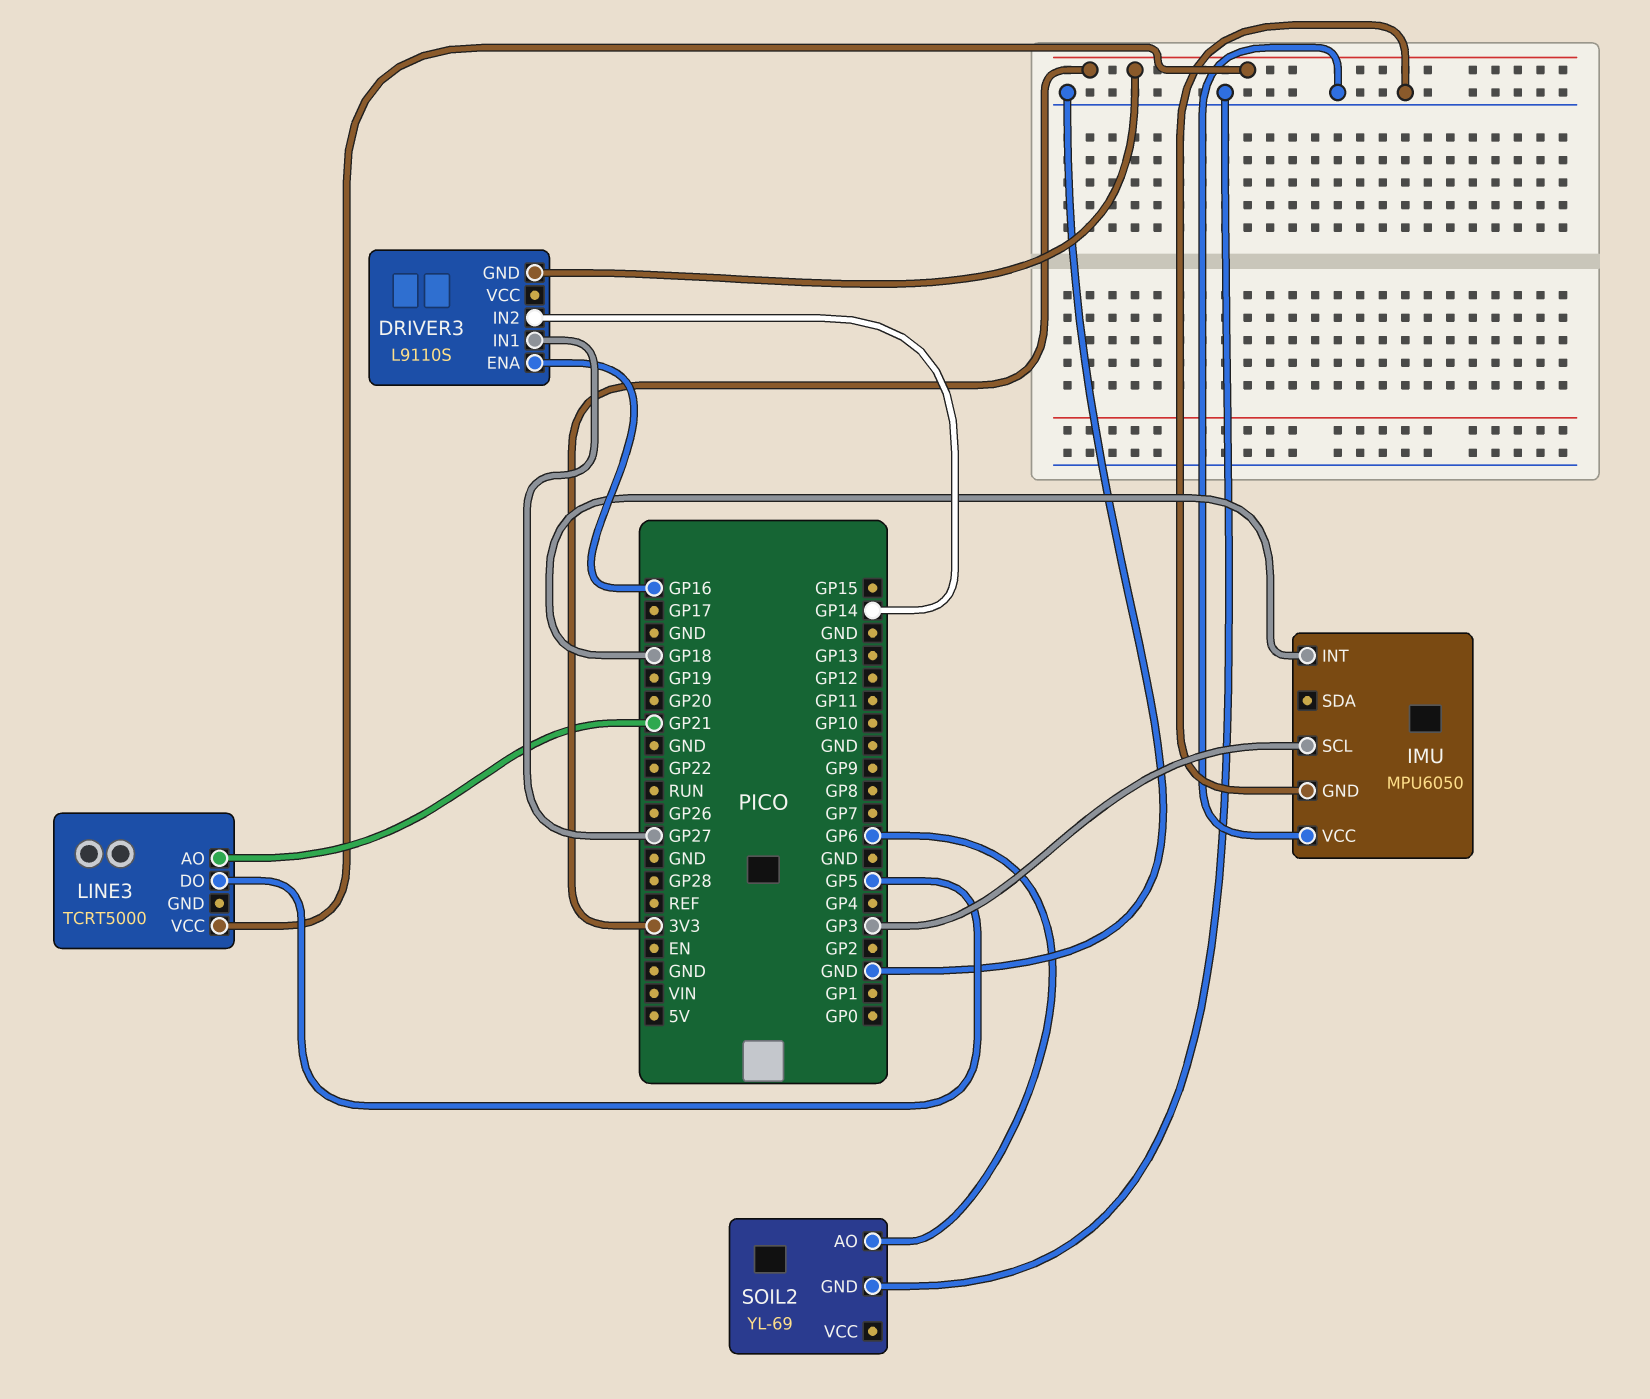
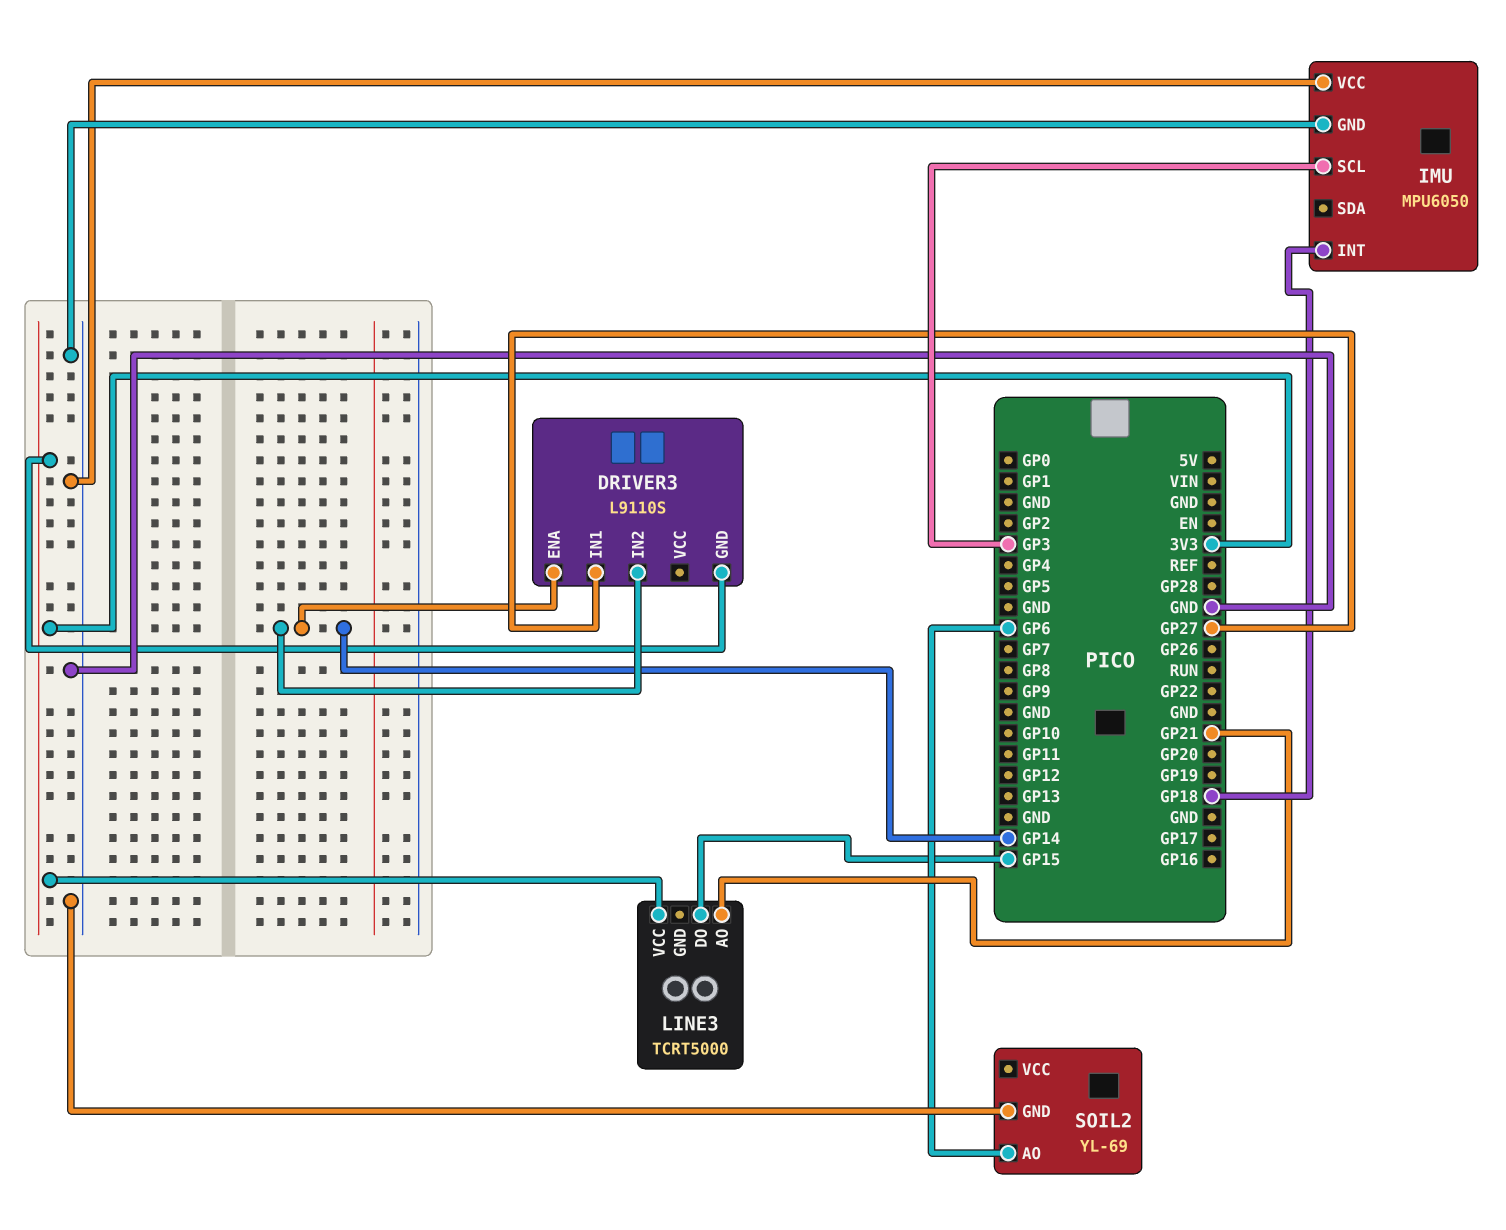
DRIVER3 pin ENA: GP16 -> GP14
LINE3 pin DO: GP5 -> GP15

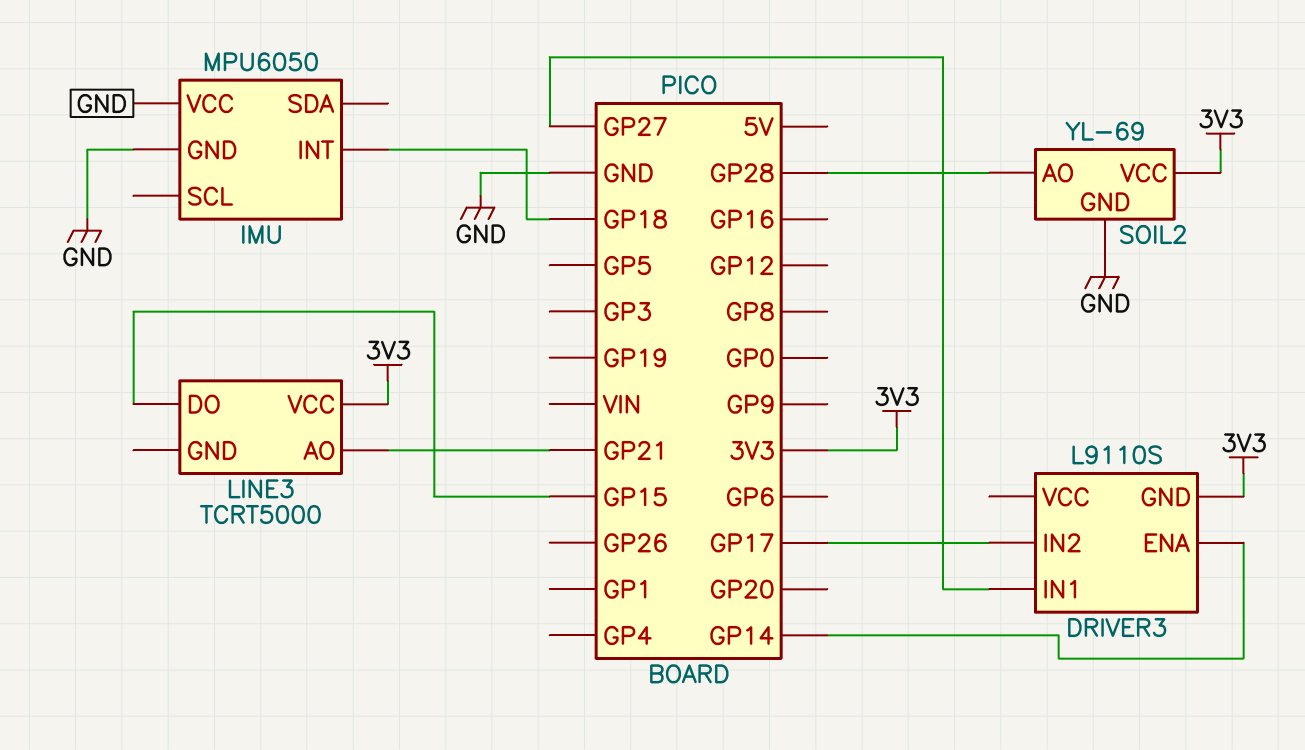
DRIVER3 pin IN2: GP14 -> GP17
IMU pin SCL: GP3 -> none
SOIL2 pin AO: GP6 -> GP28
SOIL2 pin VCC: none -> 3V3

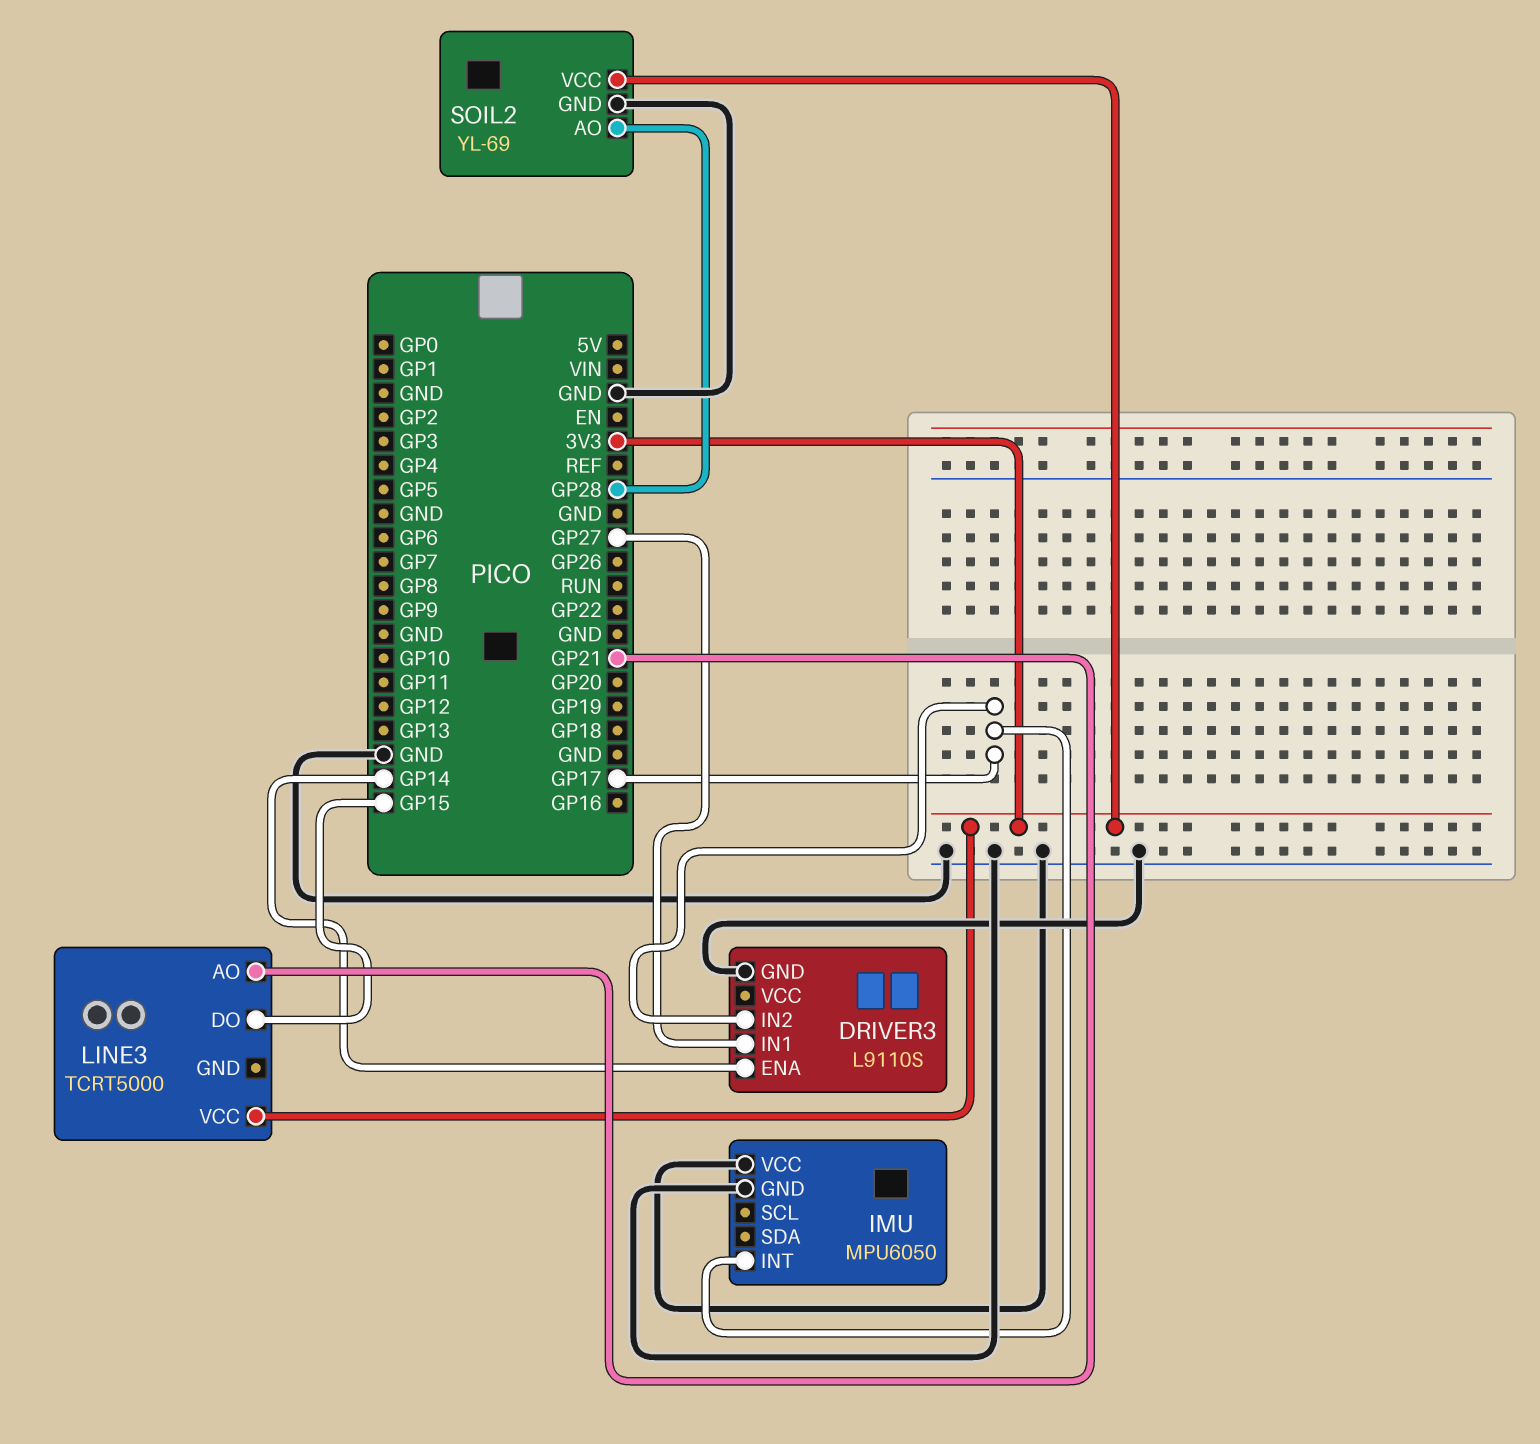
DRIVER3 pin GND: 3V3 -> GND
IMU pin INT: GP18 -> GP17

